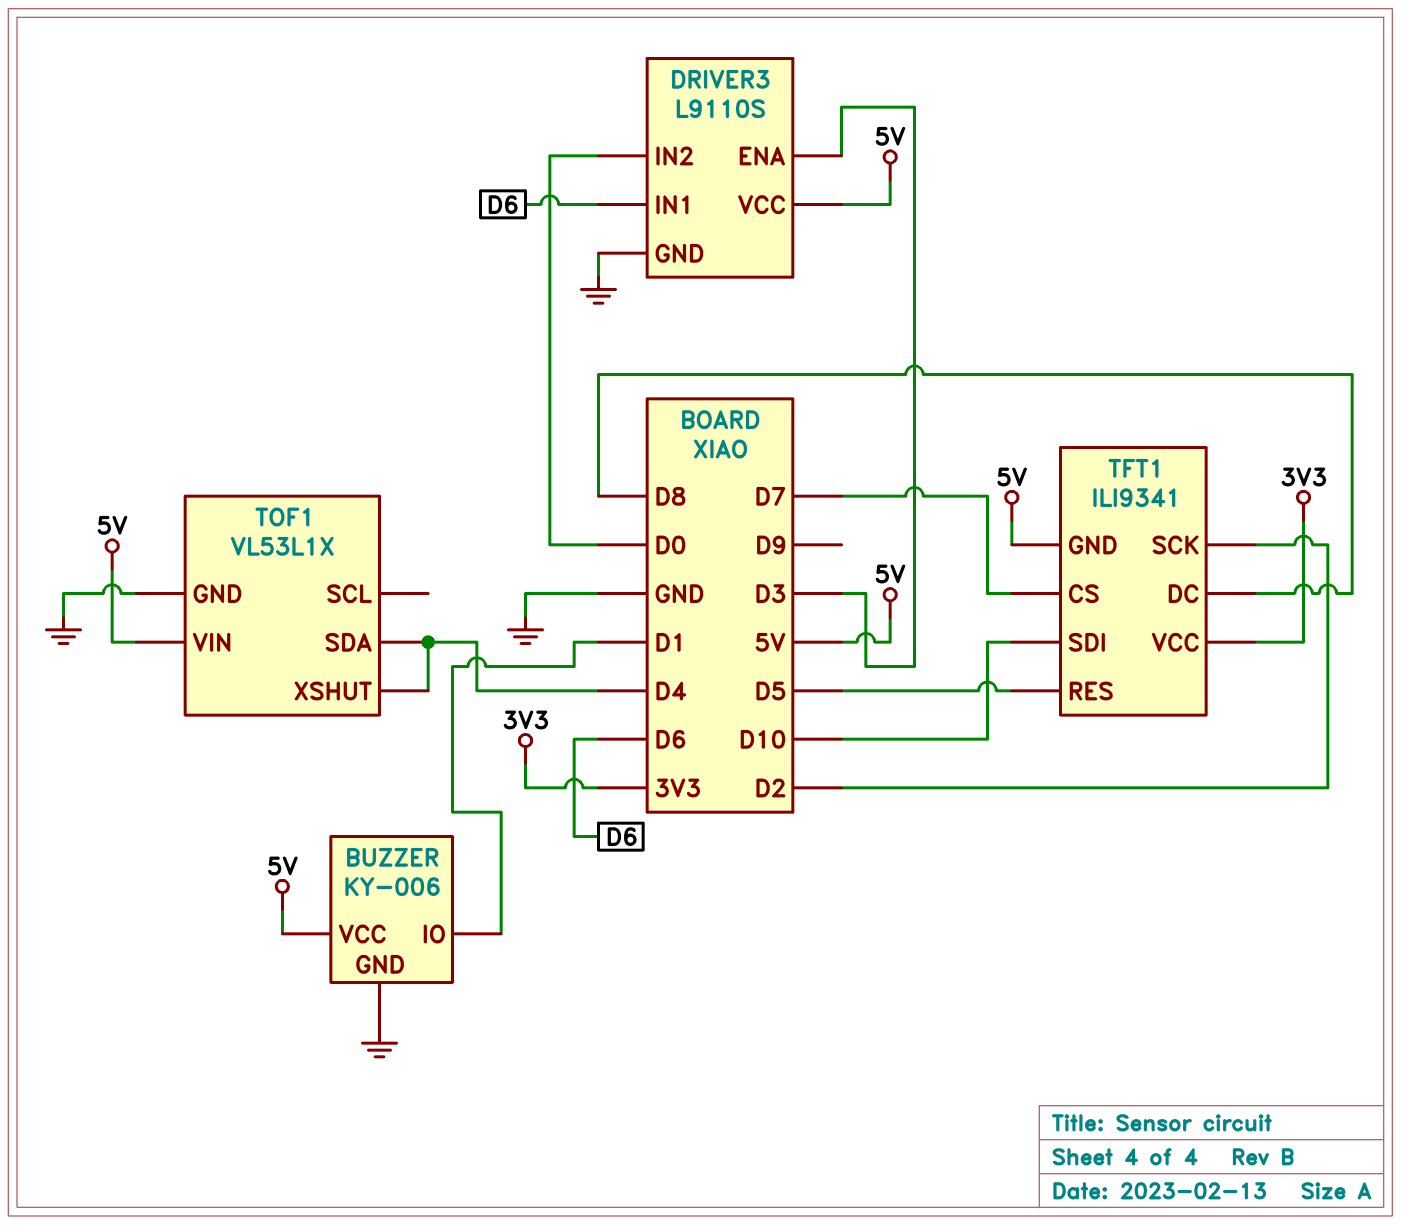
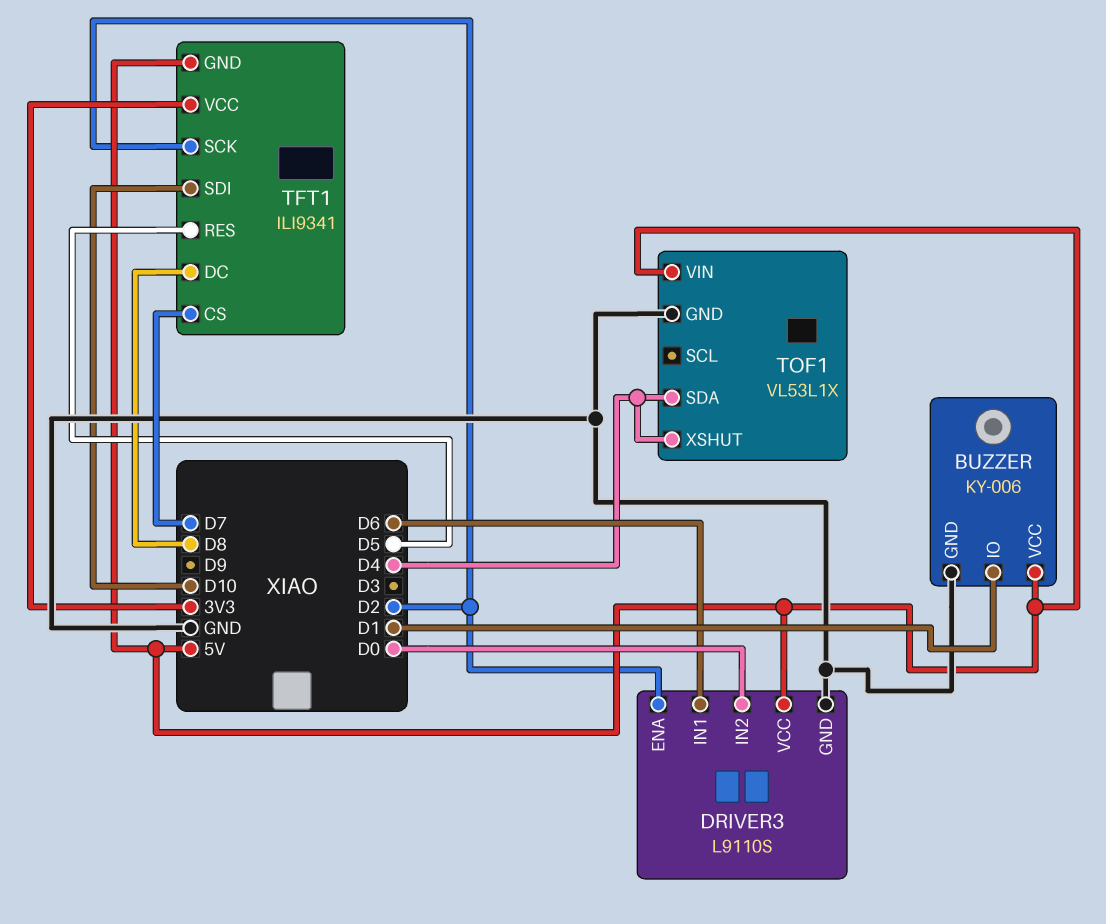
DRIVER3 pin ENA: D3 -> D2

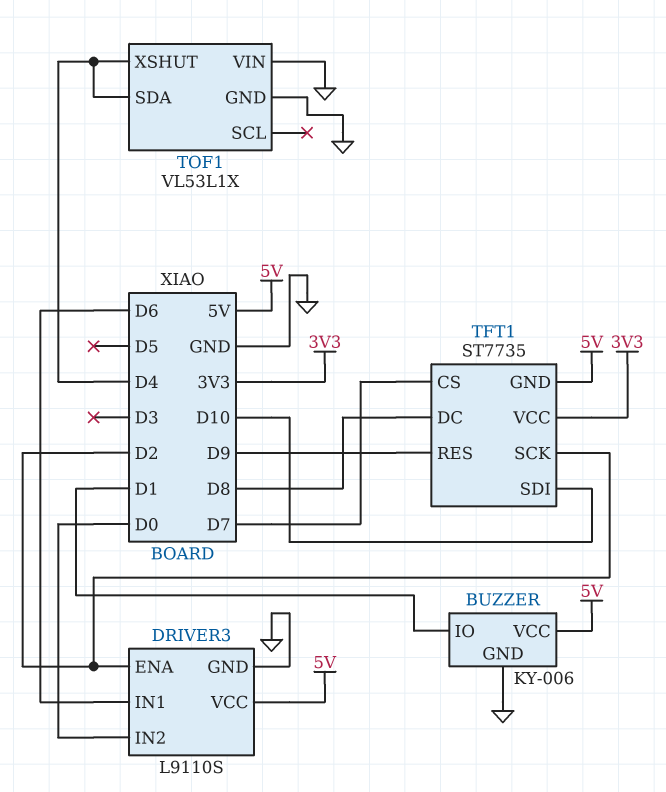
TFT1: ILI9341 -> ST7735
TFT1 pin RES: D5 -> D9
TOF1 pin VIN: 5V -> GND

